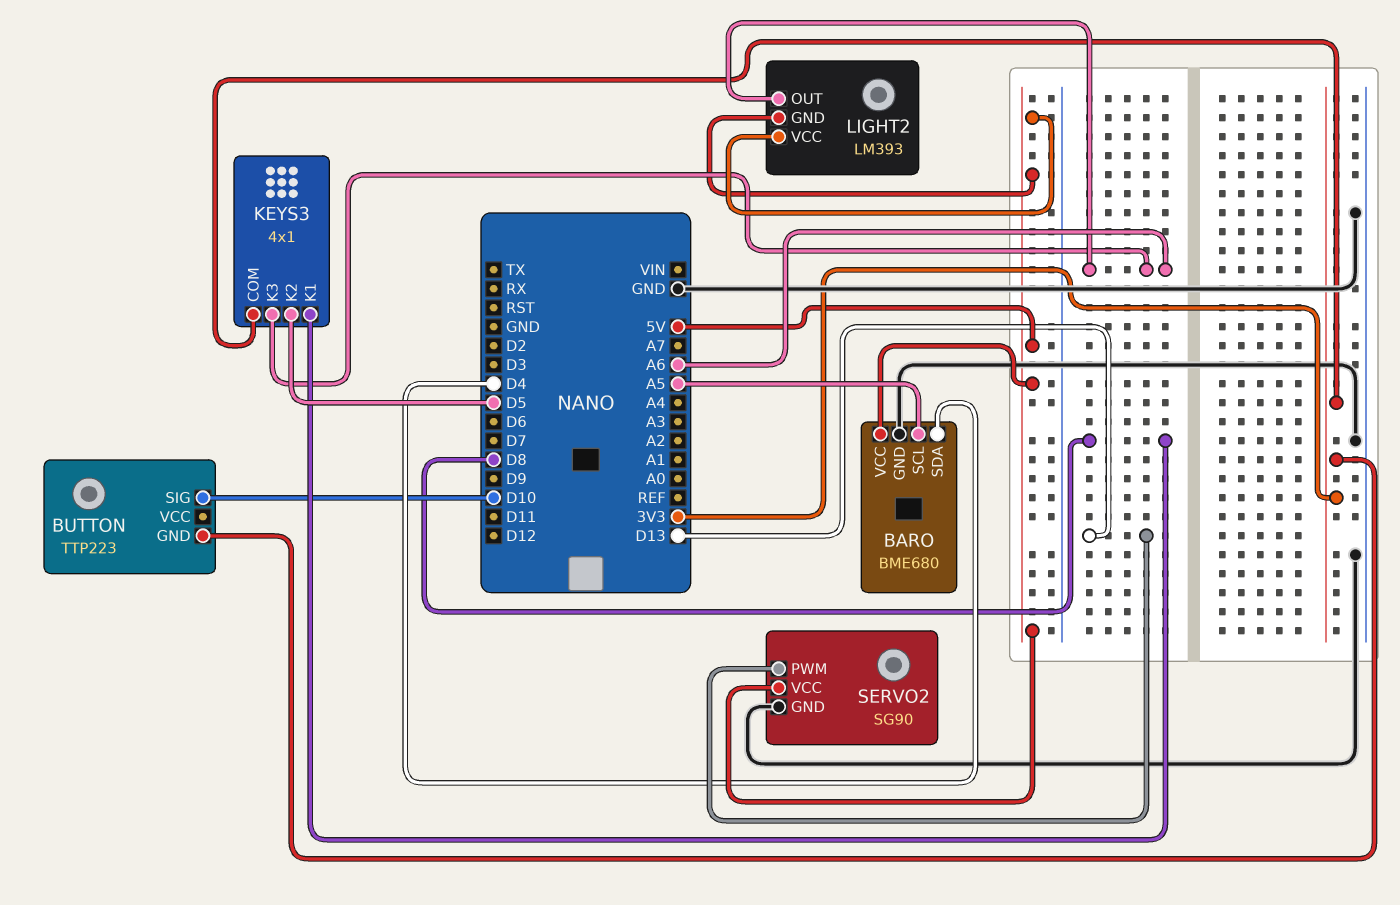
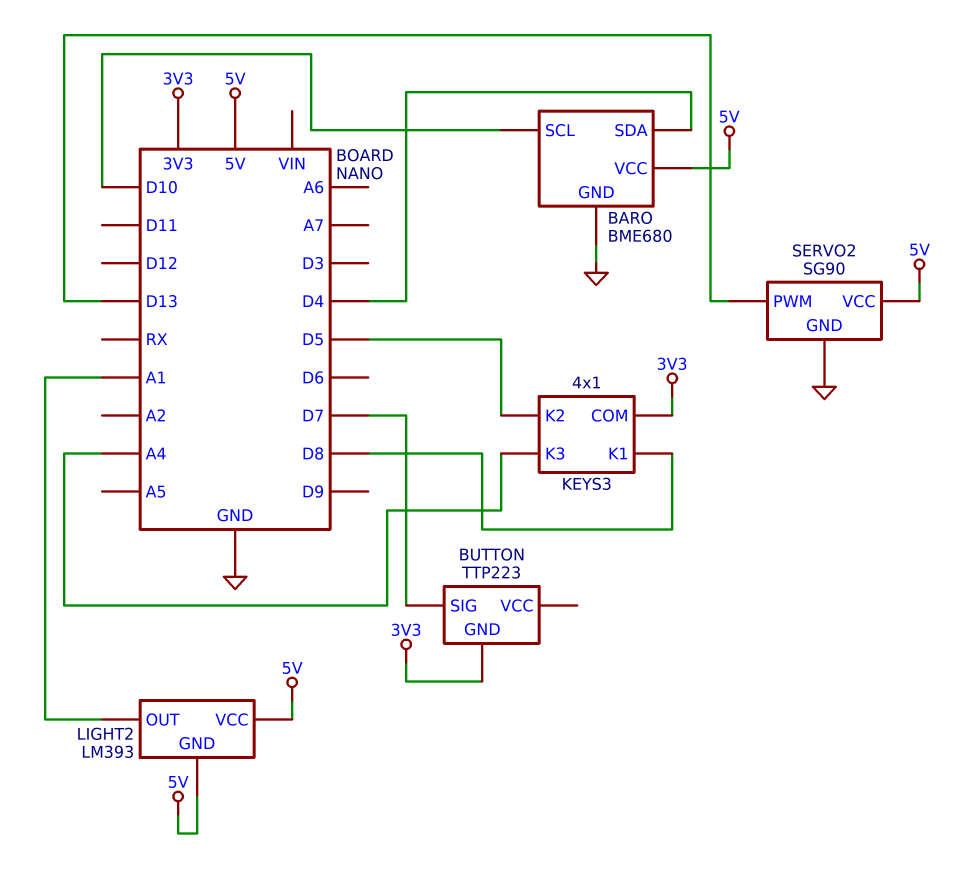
BARO pin SCL: A5 -> D10
BUTTON pin SIG: D10 -> D7
KEYS3 pin K3: A6 -> A4
LIGHT2 pin OUT: A6 -> A1

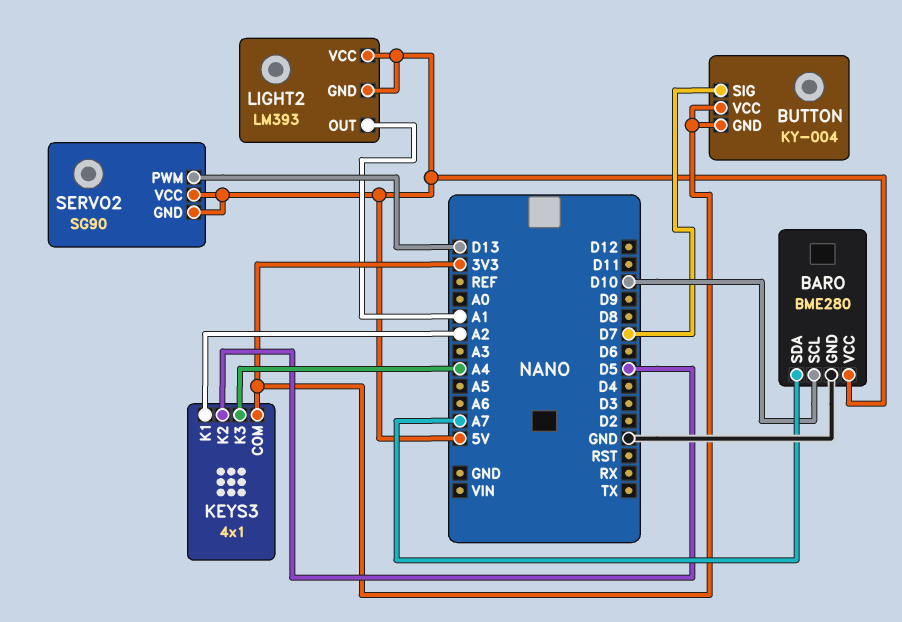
BARO: BME680 -> BME280
BARO pin SDA: D4 -> A7
BUTTON: TTP223 -> KY-004
BUTTON pin VCC: none -> 3V3
KEYS3 pin K1: D8 -> A2
SERVO2 pin GND: GND -> 5V

